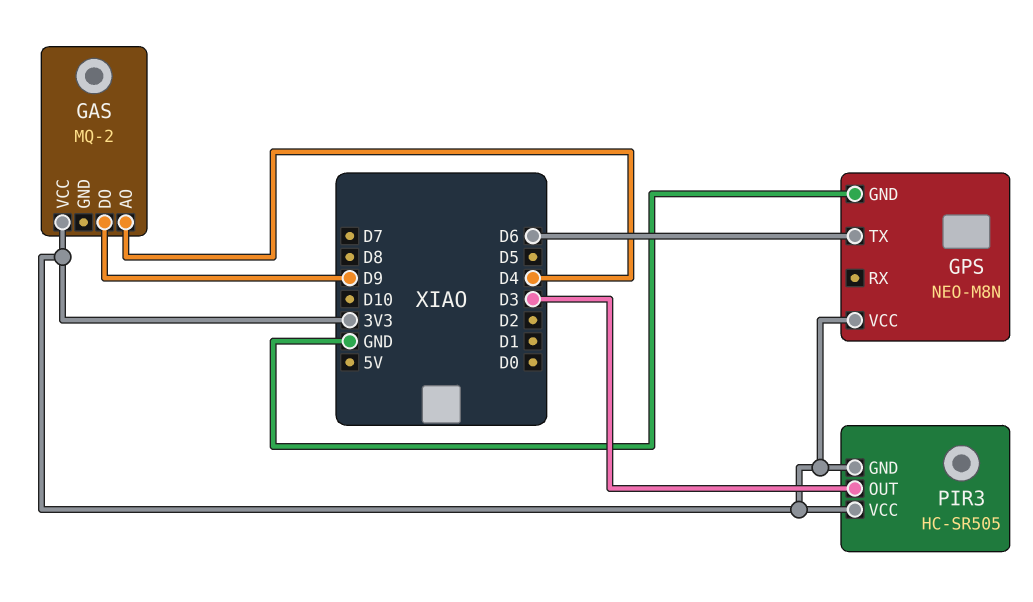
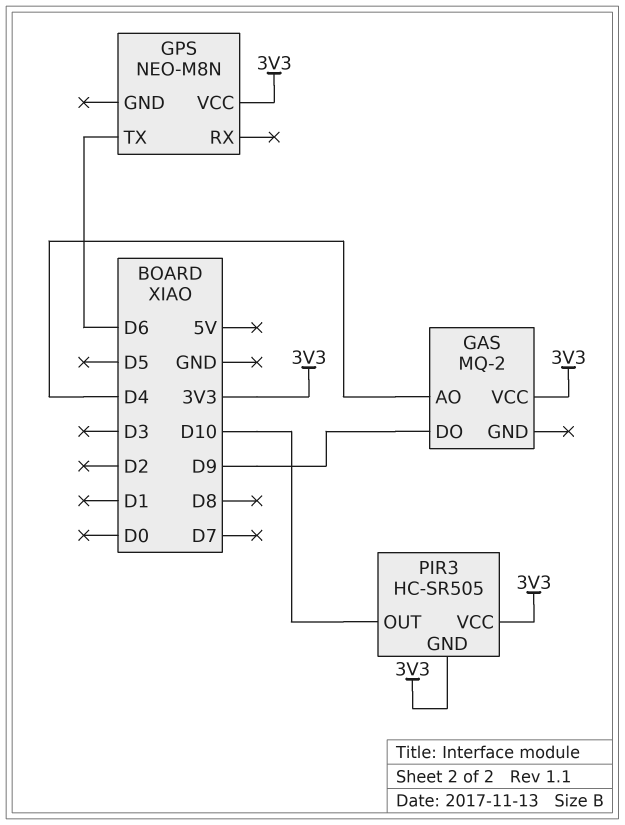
GPS pin GND: GND -> none
PIR3 pin OUT: D3 -> D10

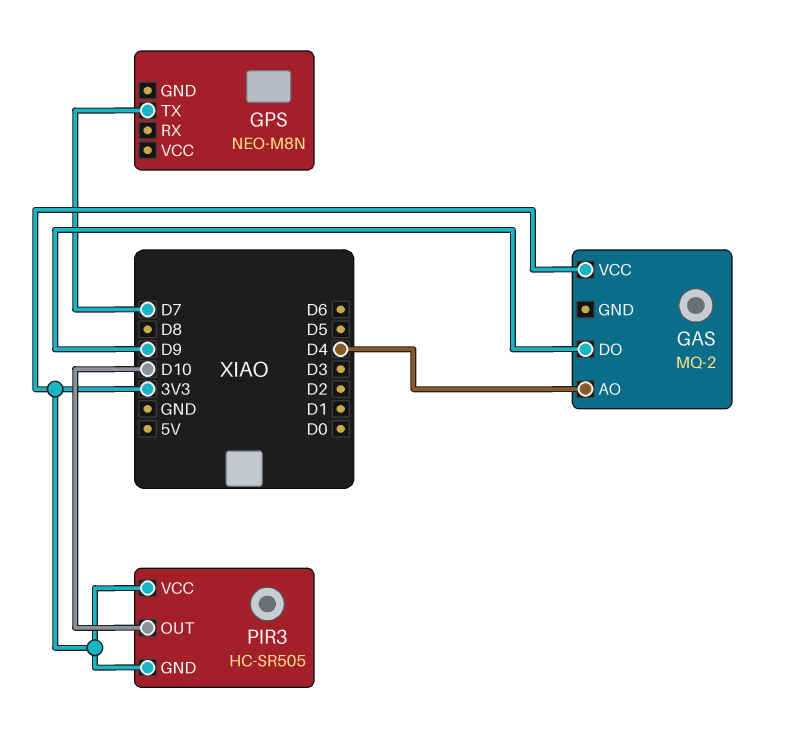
GPS pin TX: D6 -> D7
GPS pin VCC: 3V3 -> none

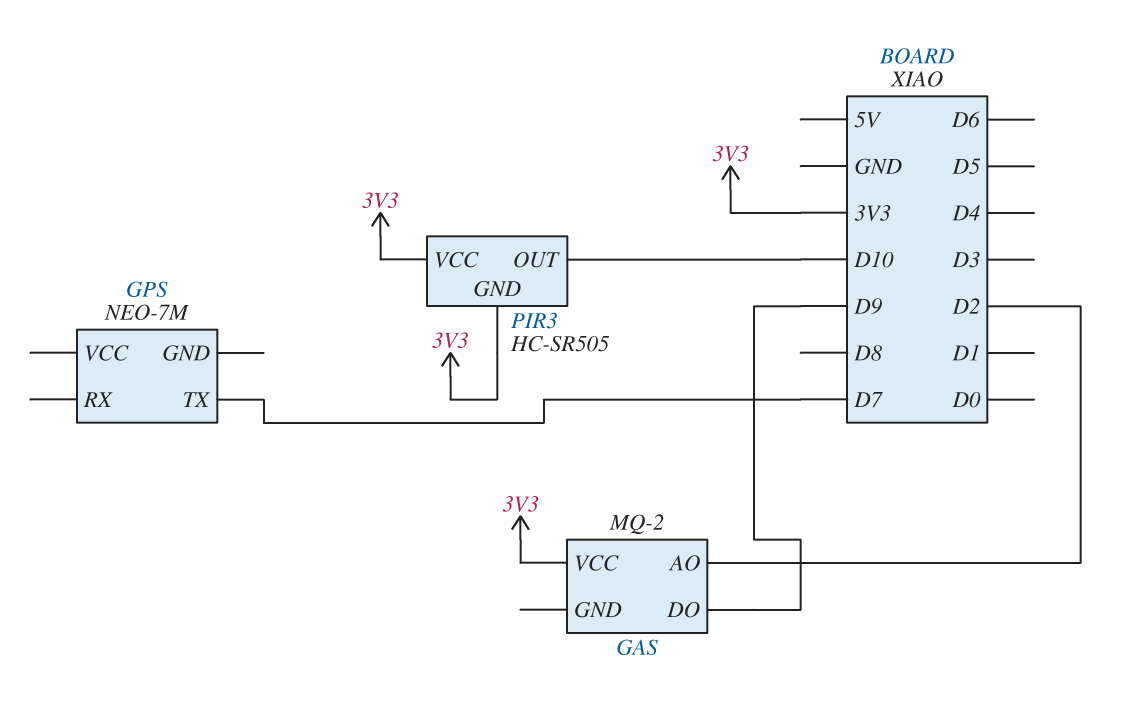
GAS pin AO: D4 -> D2
GPS: NEO-M8N -> NEO-7M

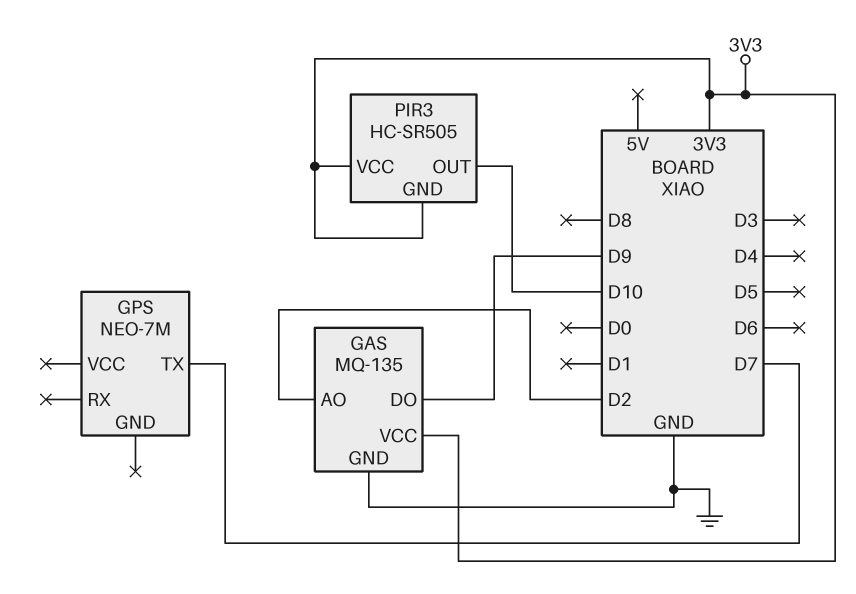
GAS: MQ-2 -> MQ-135
GAS pin GND: none -> GND

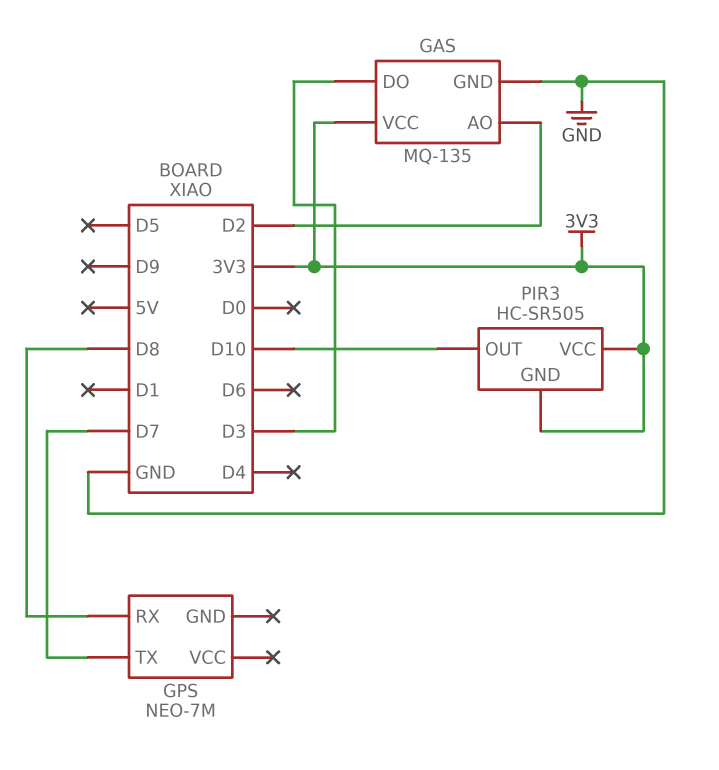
GAS pin DO: D9 -> D3
GPS pin RX: none -> D8

